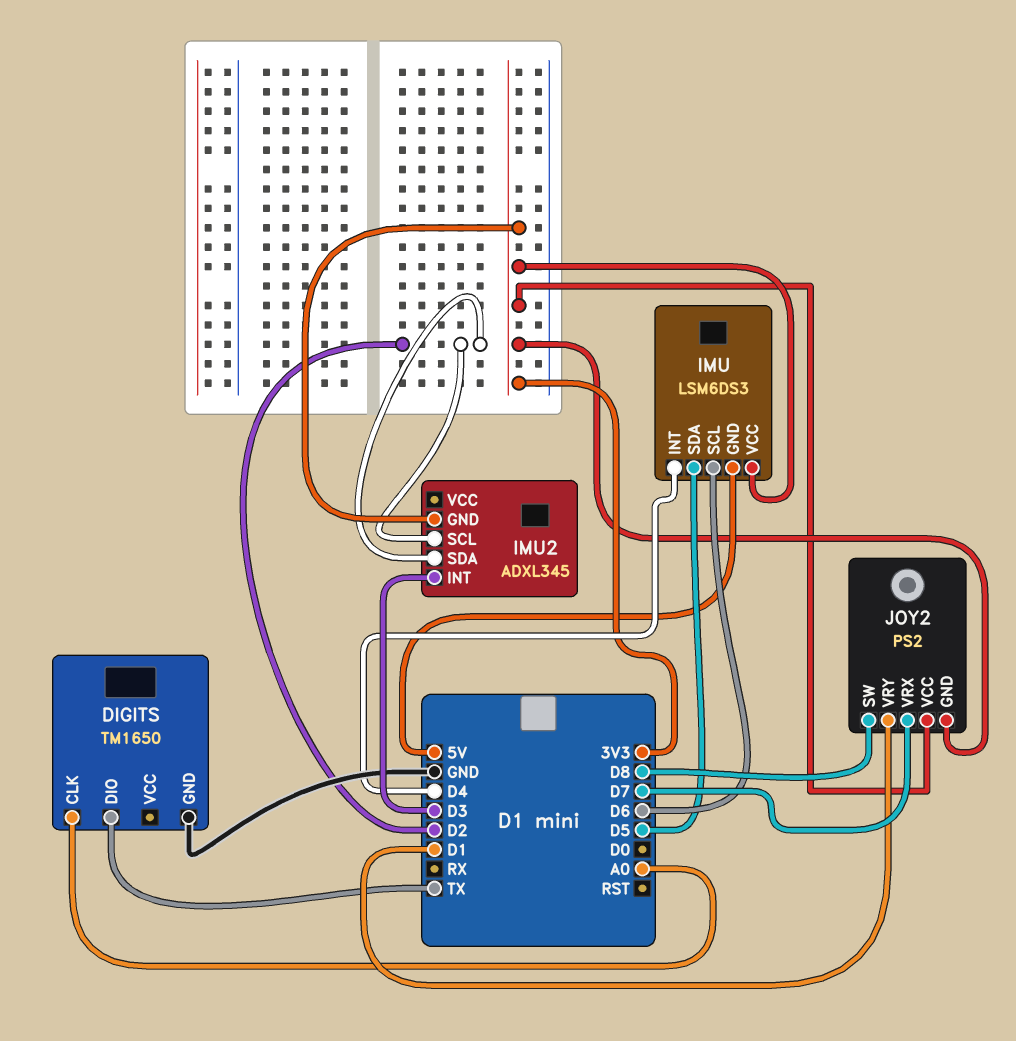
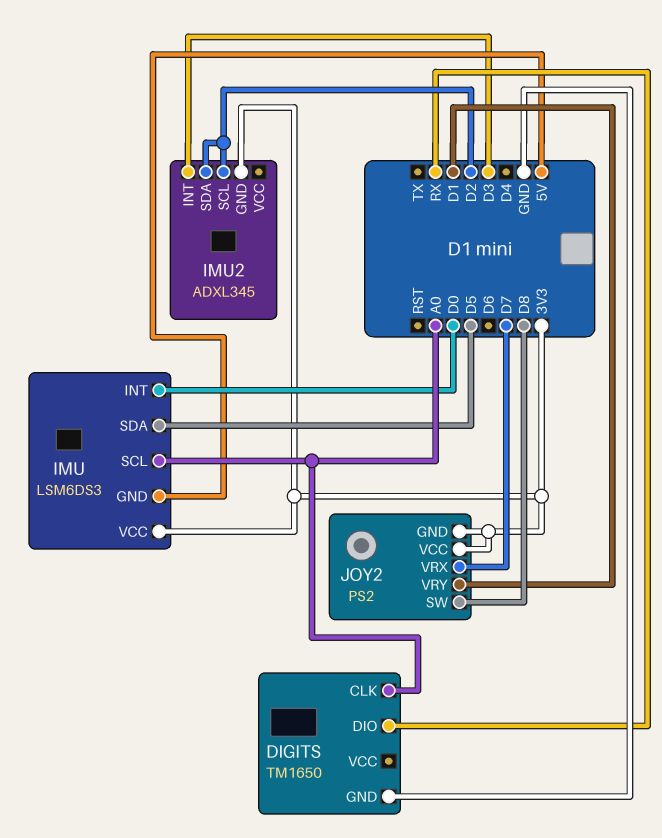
DIGITS pin DIO: TX -> RX
IMU pin INT: D4 -> D0
IMU pin SCL: D6 -> A0

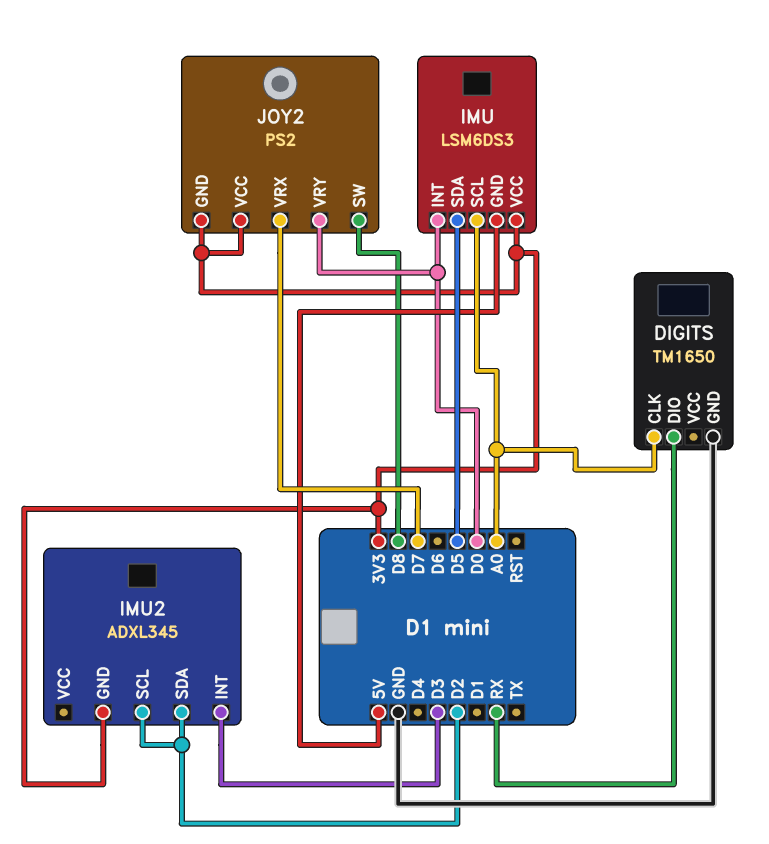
JOY2 pin VRY: D1 -> D0

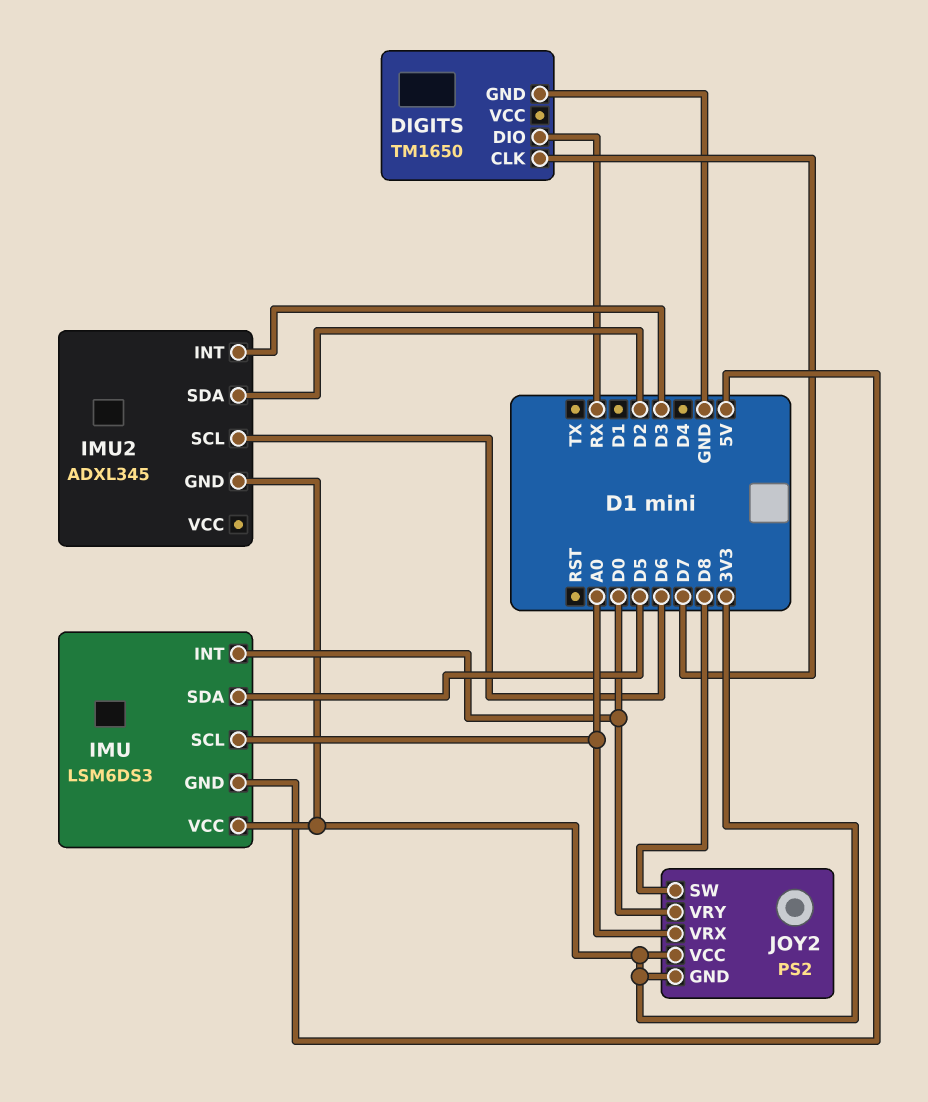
DIGITS pin CLK: A0 -> D7
IMU2 pin SCL: D2 -> D6
JOY2 pin VRX: D7 -> A0

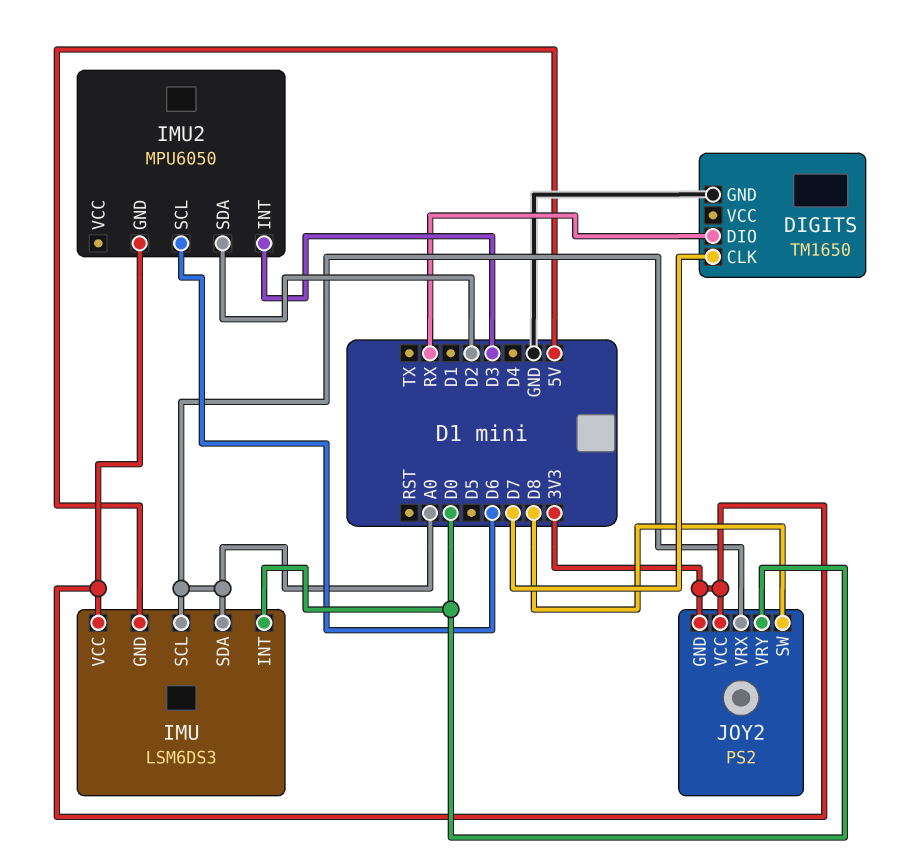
IMU pin SDA: D5 -> A0
IMU2: ADXL345 -> MPU6050

